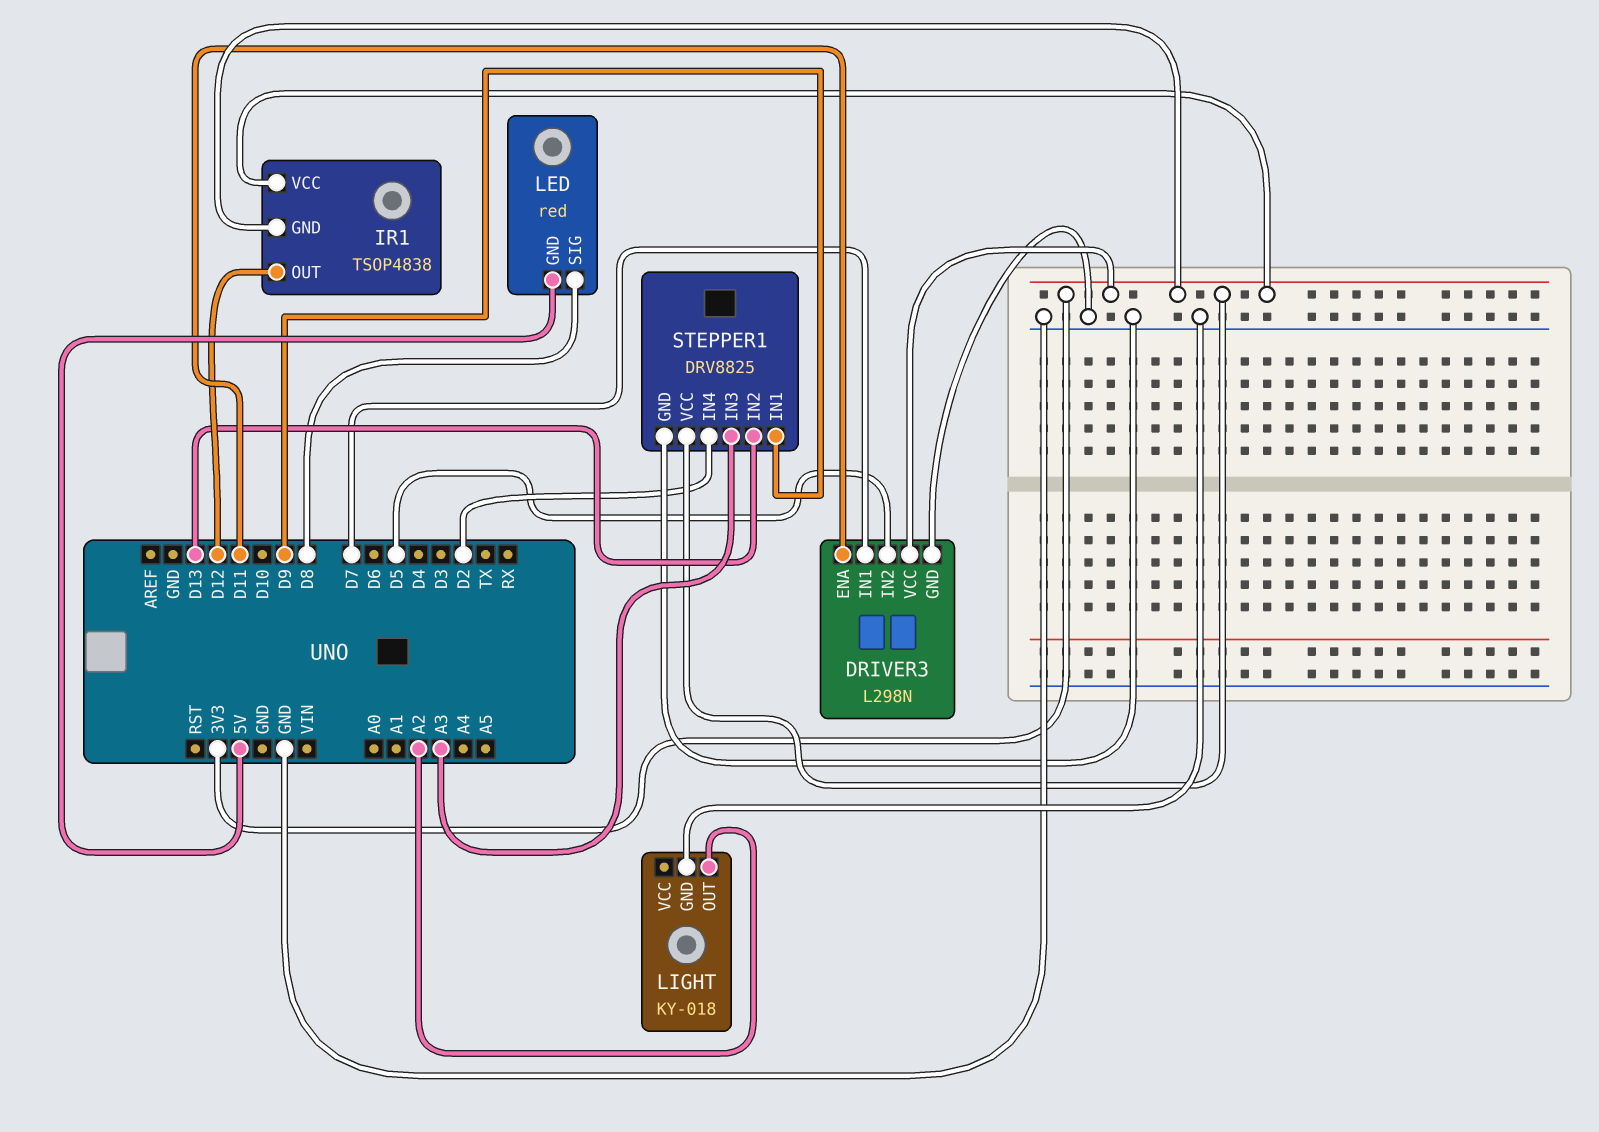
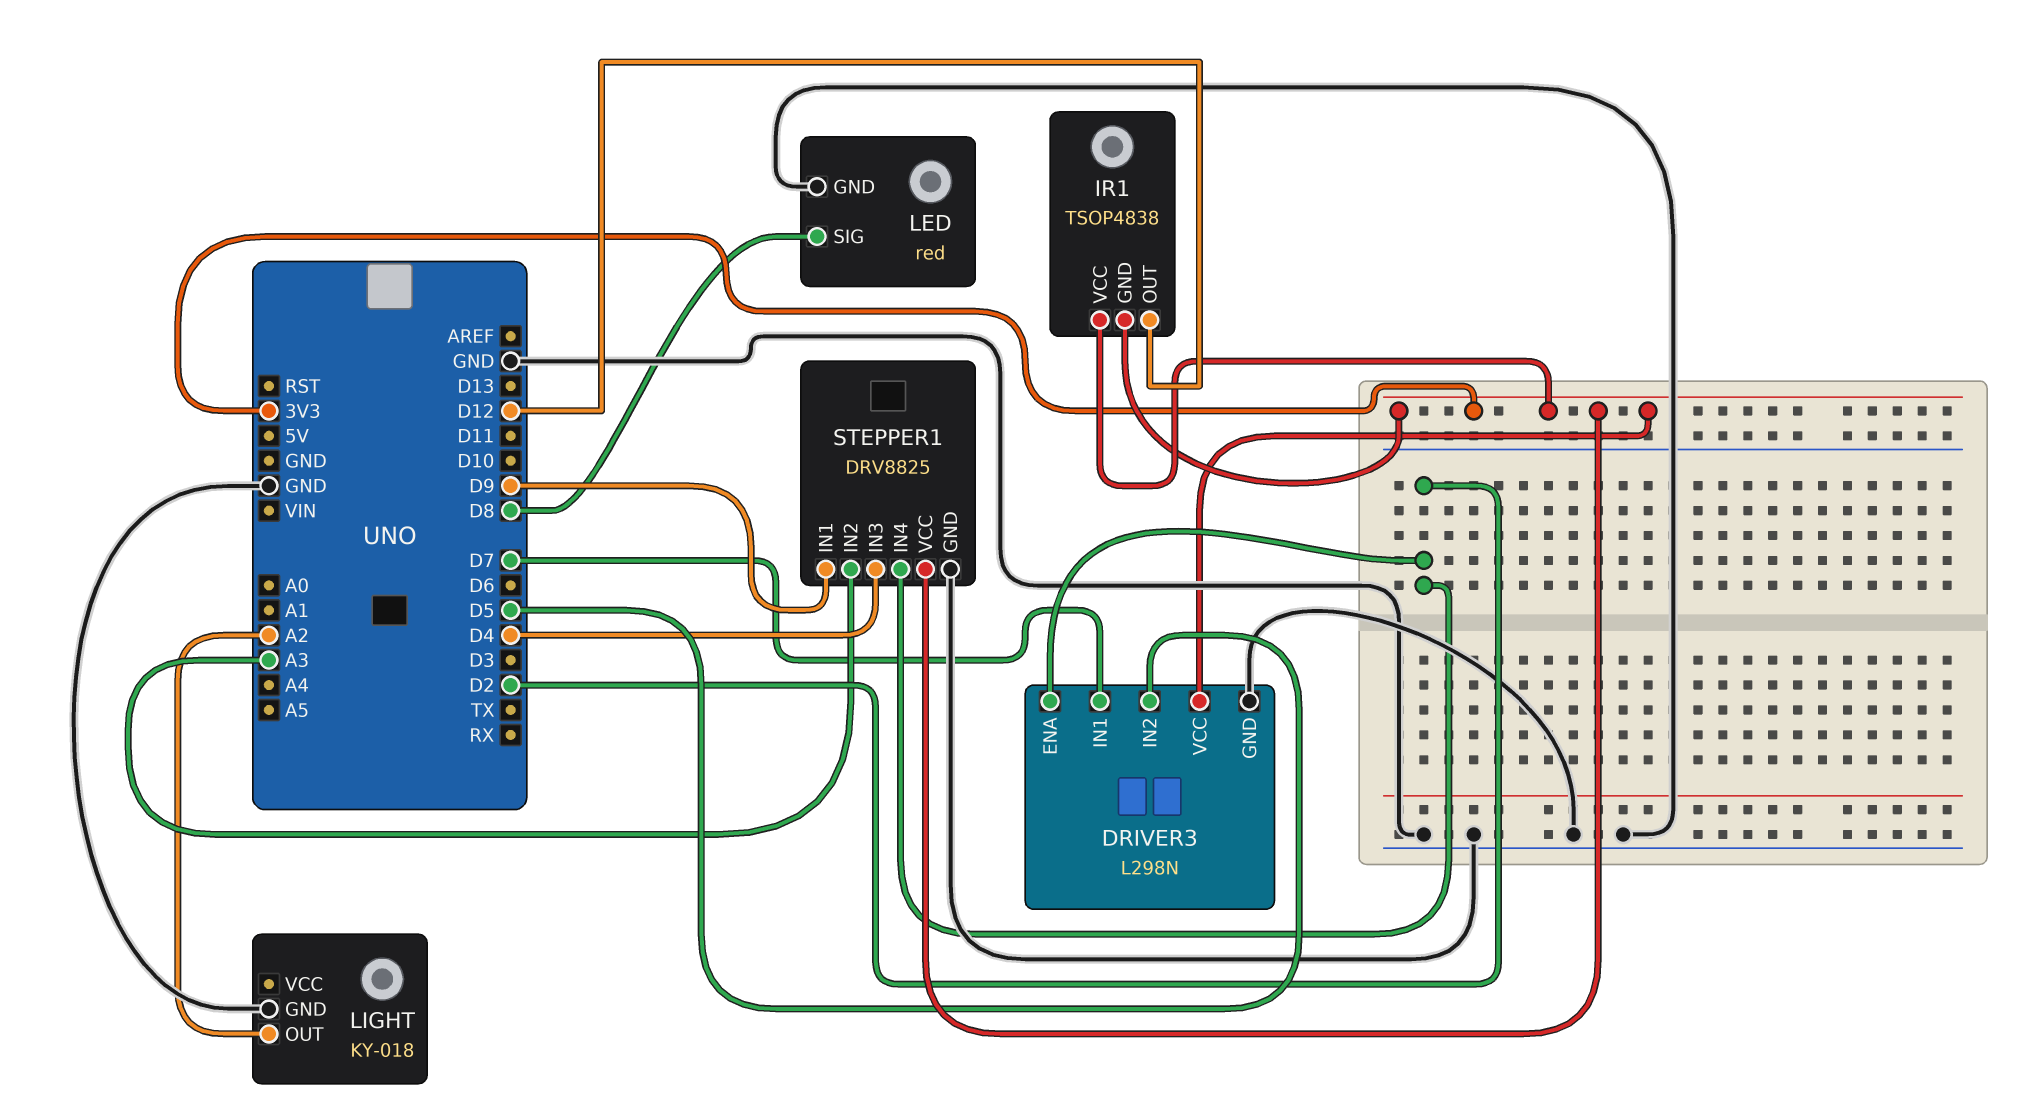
DRIVER3 pin ENA: D11 -> D2
LED pin GND: 5V -> GND
STEPPER1 pin IN2: D13 -> A3
STEPPER1 pin IN3: A3 -> D4

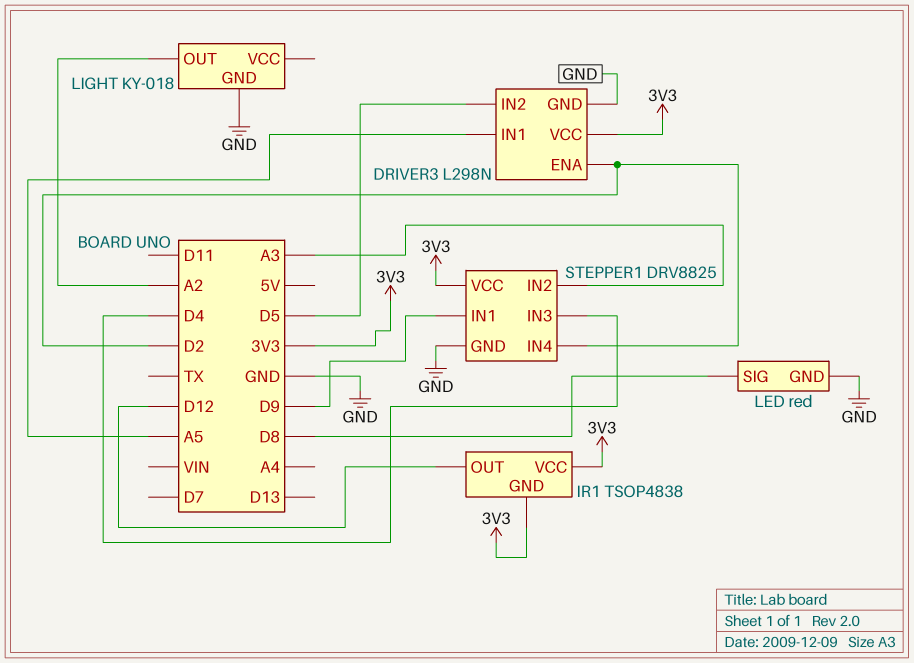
DRIVER3 pin IN1: D7 -> A5

